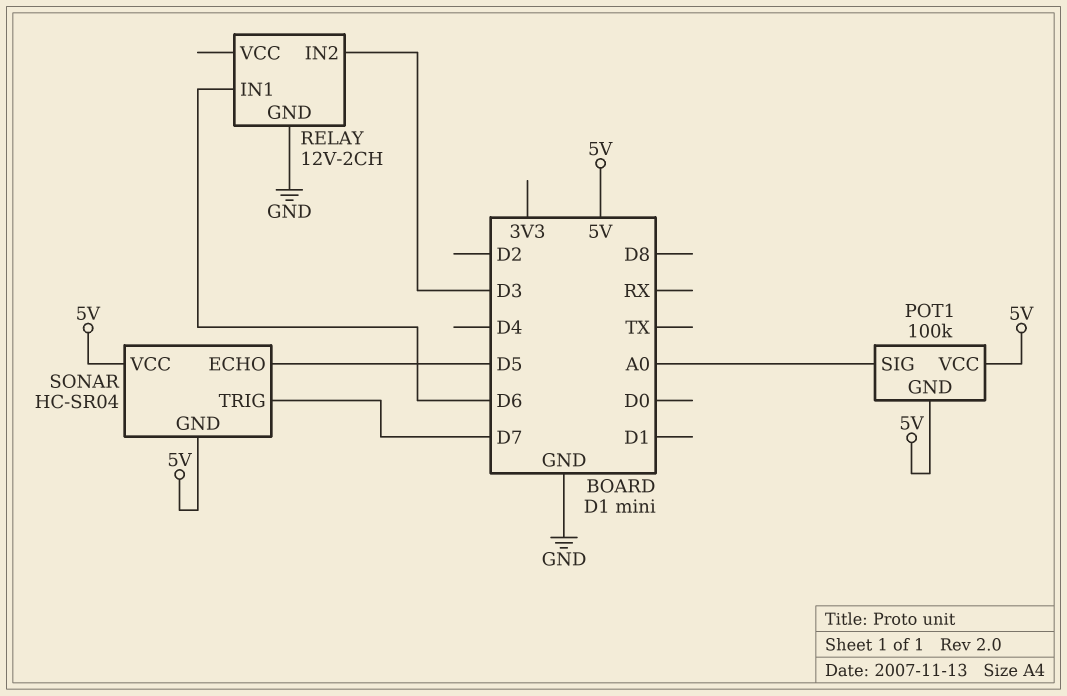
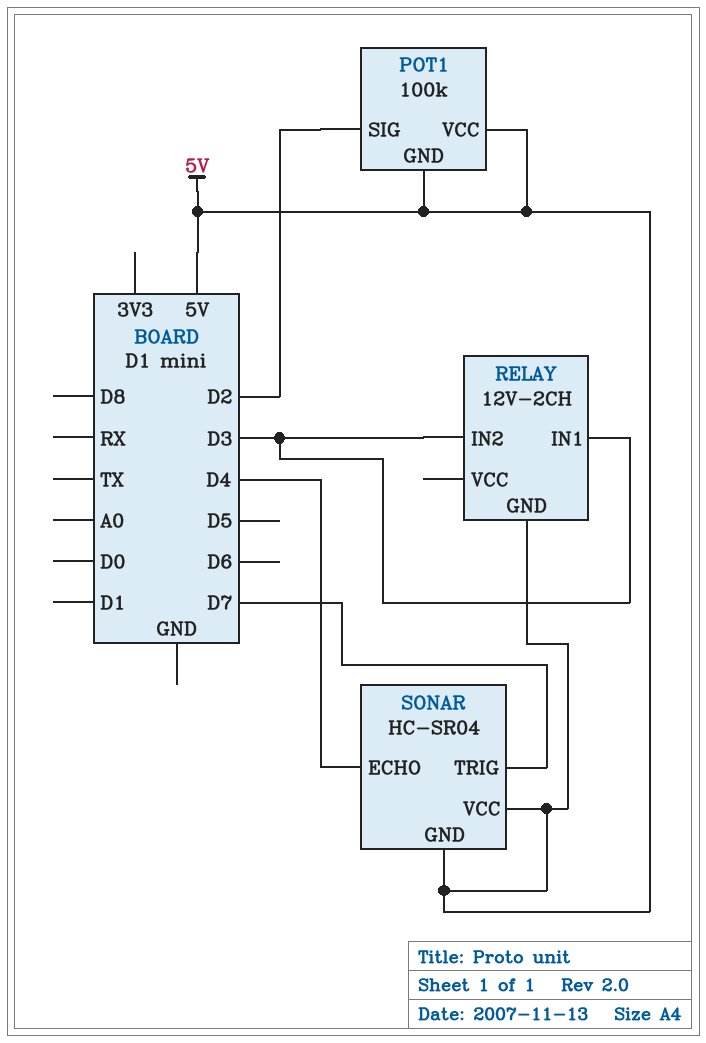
POT1 pin SIG: A0 -> D2
RELAY pin GND: GND -> 5V
RELAY pin IN1: D6 -> D3
SONAR pin ECHO: D5 -> D4

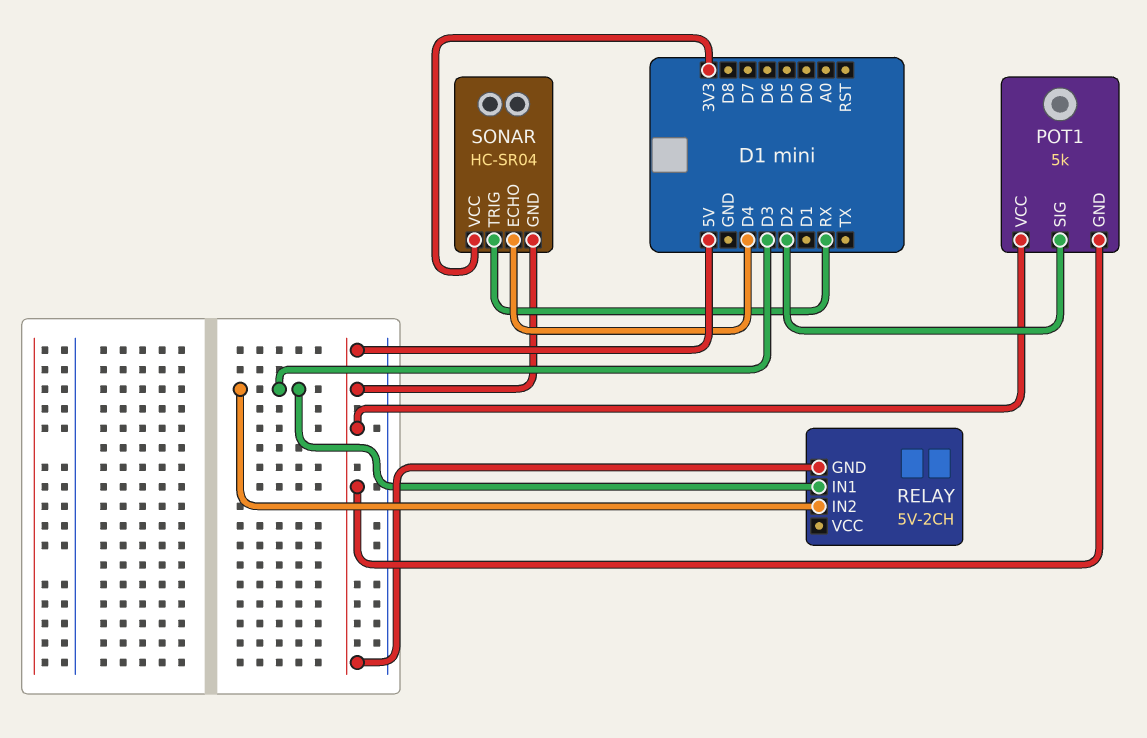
POT1: 100k -> 5k
RELAY: 12V-2CH -> 5V-2CH
SONAR pin TRIG: D7 -> RX
SONAR pin VCC: 5V -> 3V3

